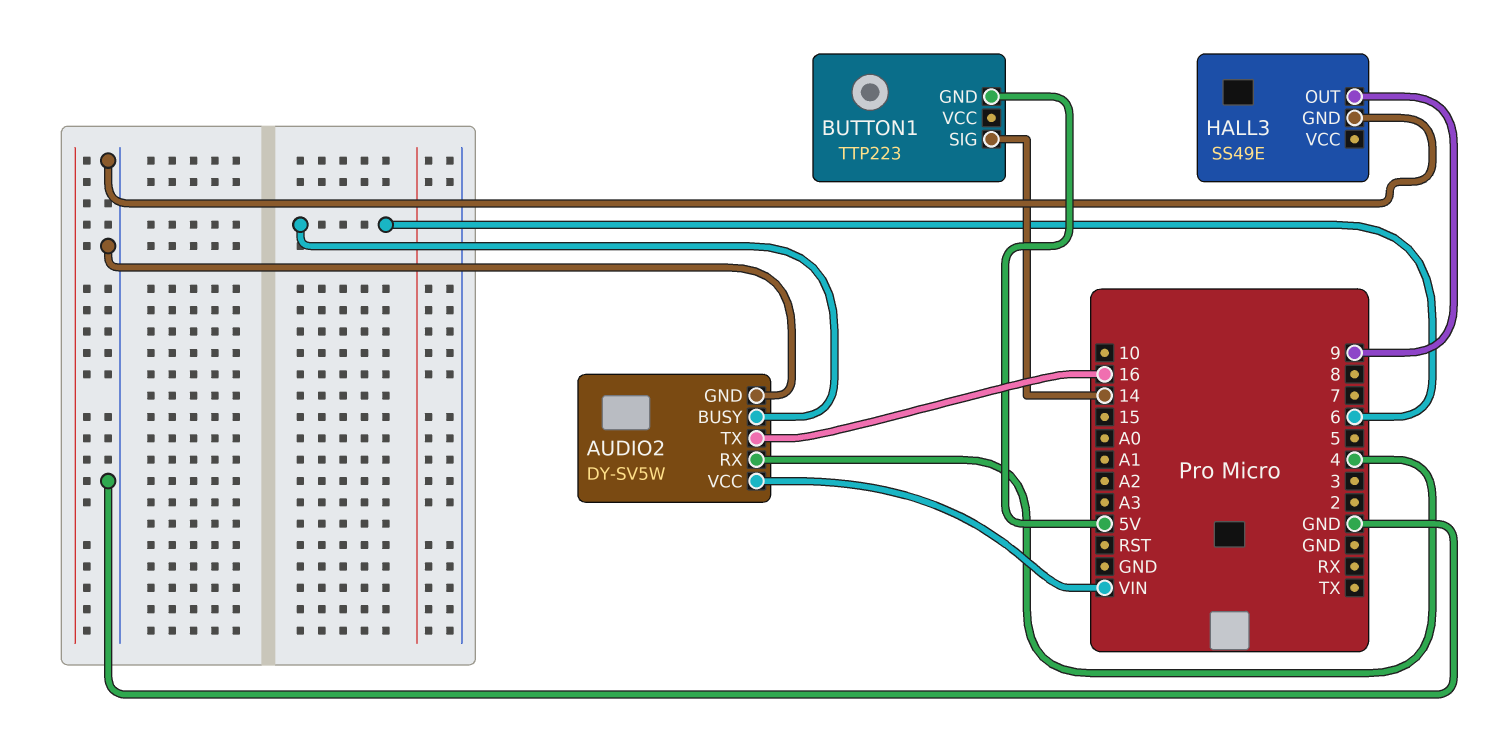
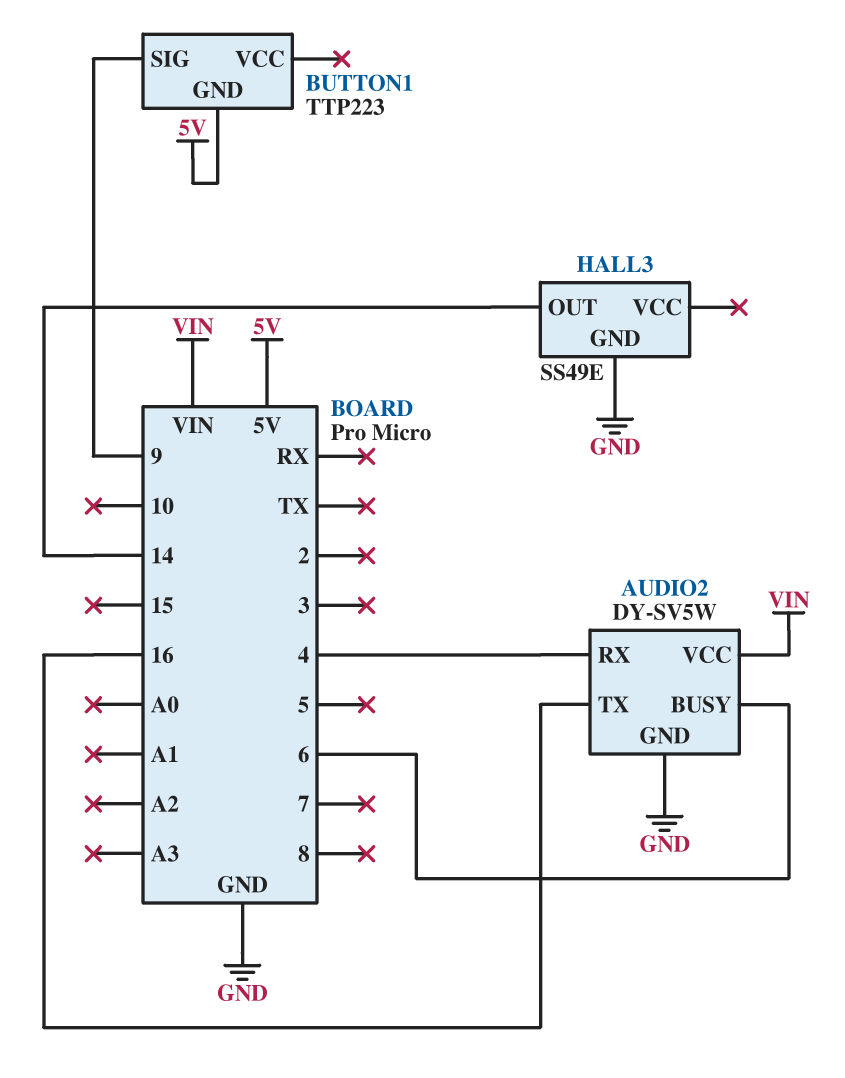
BUTTON1 pin SIG: 14 -> 9
HALL3 pin OUT: 9 -> 14

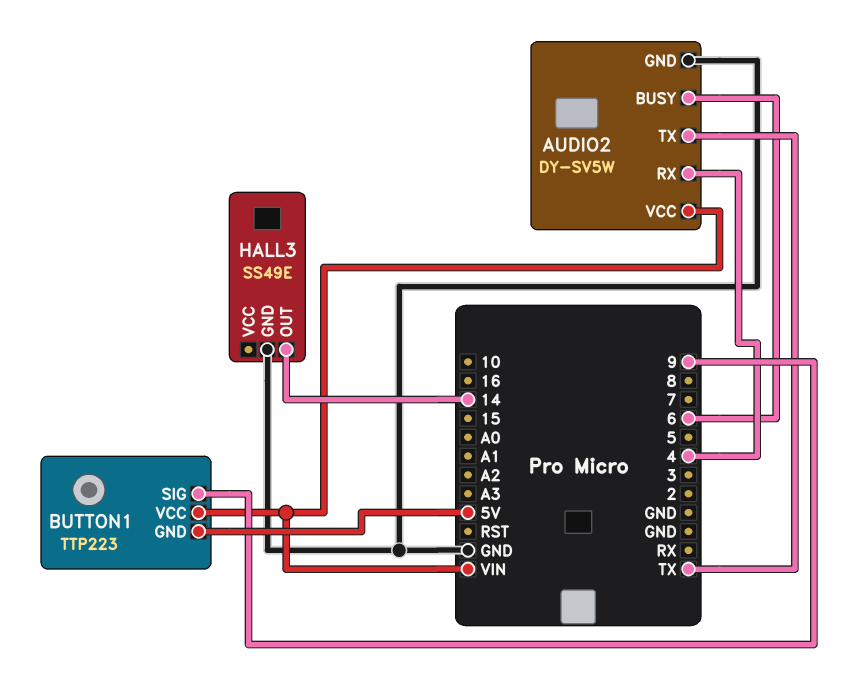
AUDIO2 pin TX: 16 -> TX
BUTTON1 pin VCC: none -> VIN

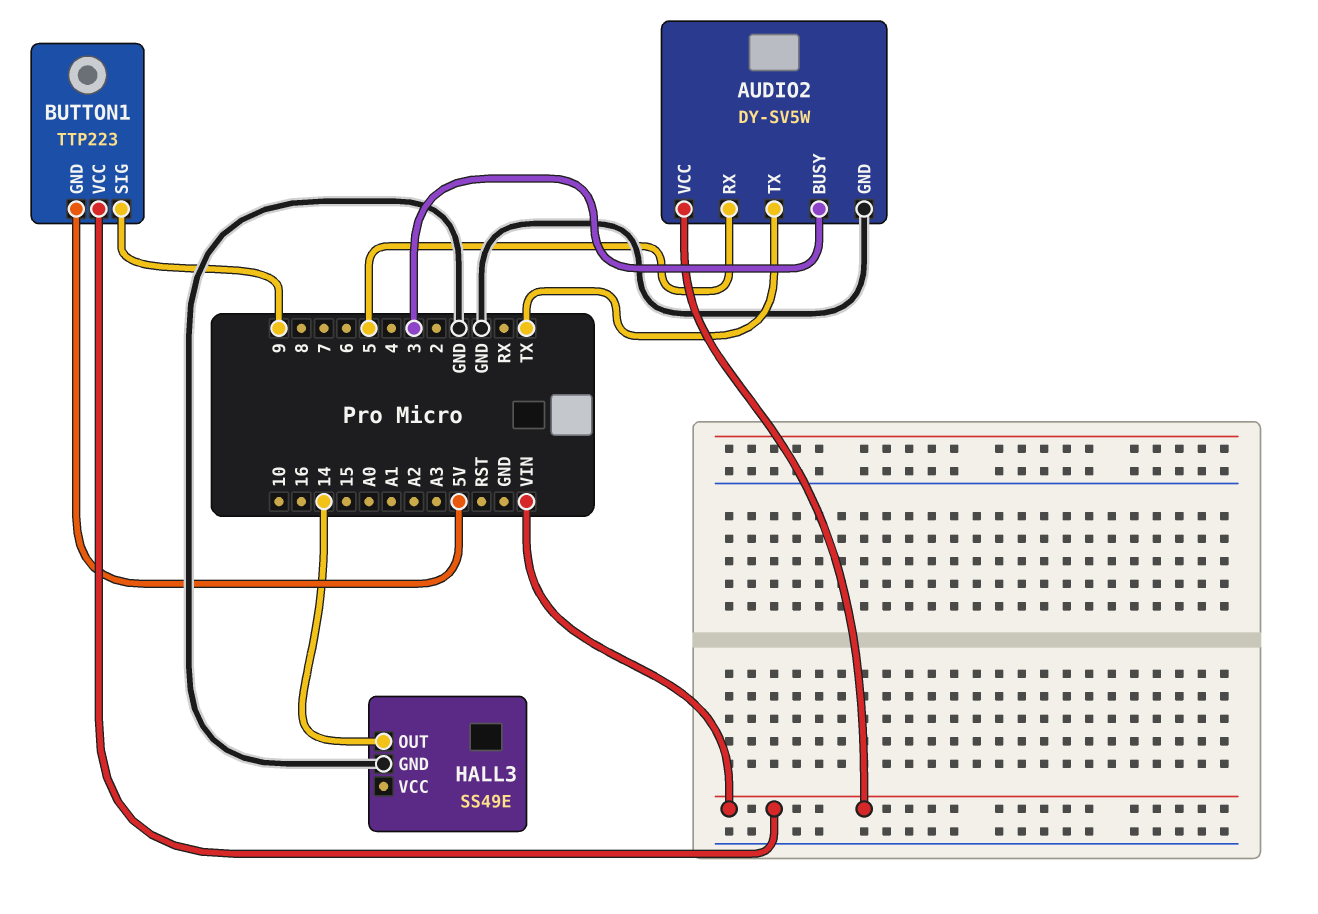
AUDIO2 pin BUSY: 6 -> 3
AUDIO2 pin RX: 4 -> 5

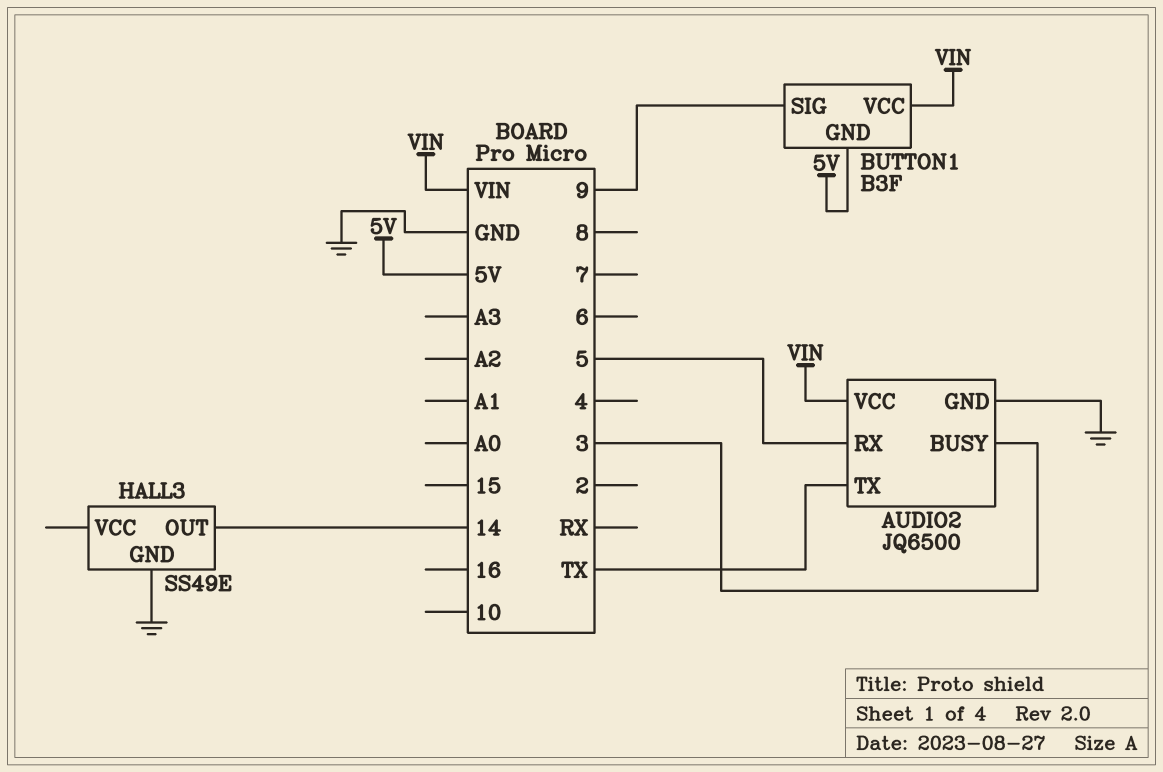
AUDIO2: DY-SV5W -> JQ6500
BUTTON1: TTP223 -> B3F

